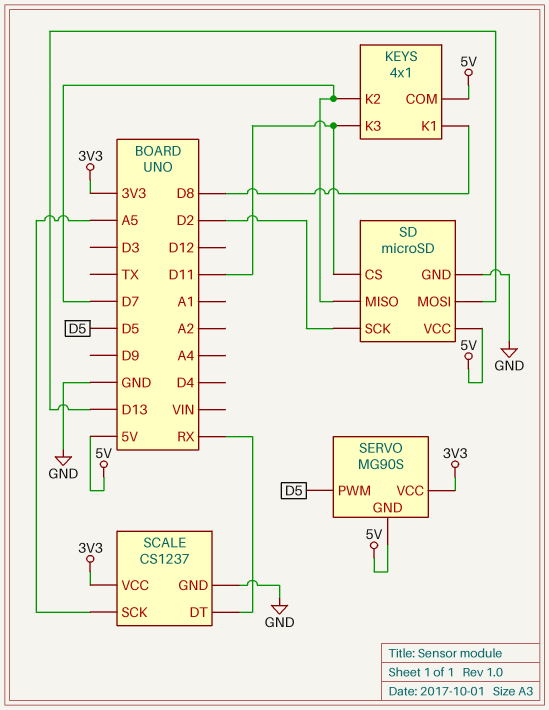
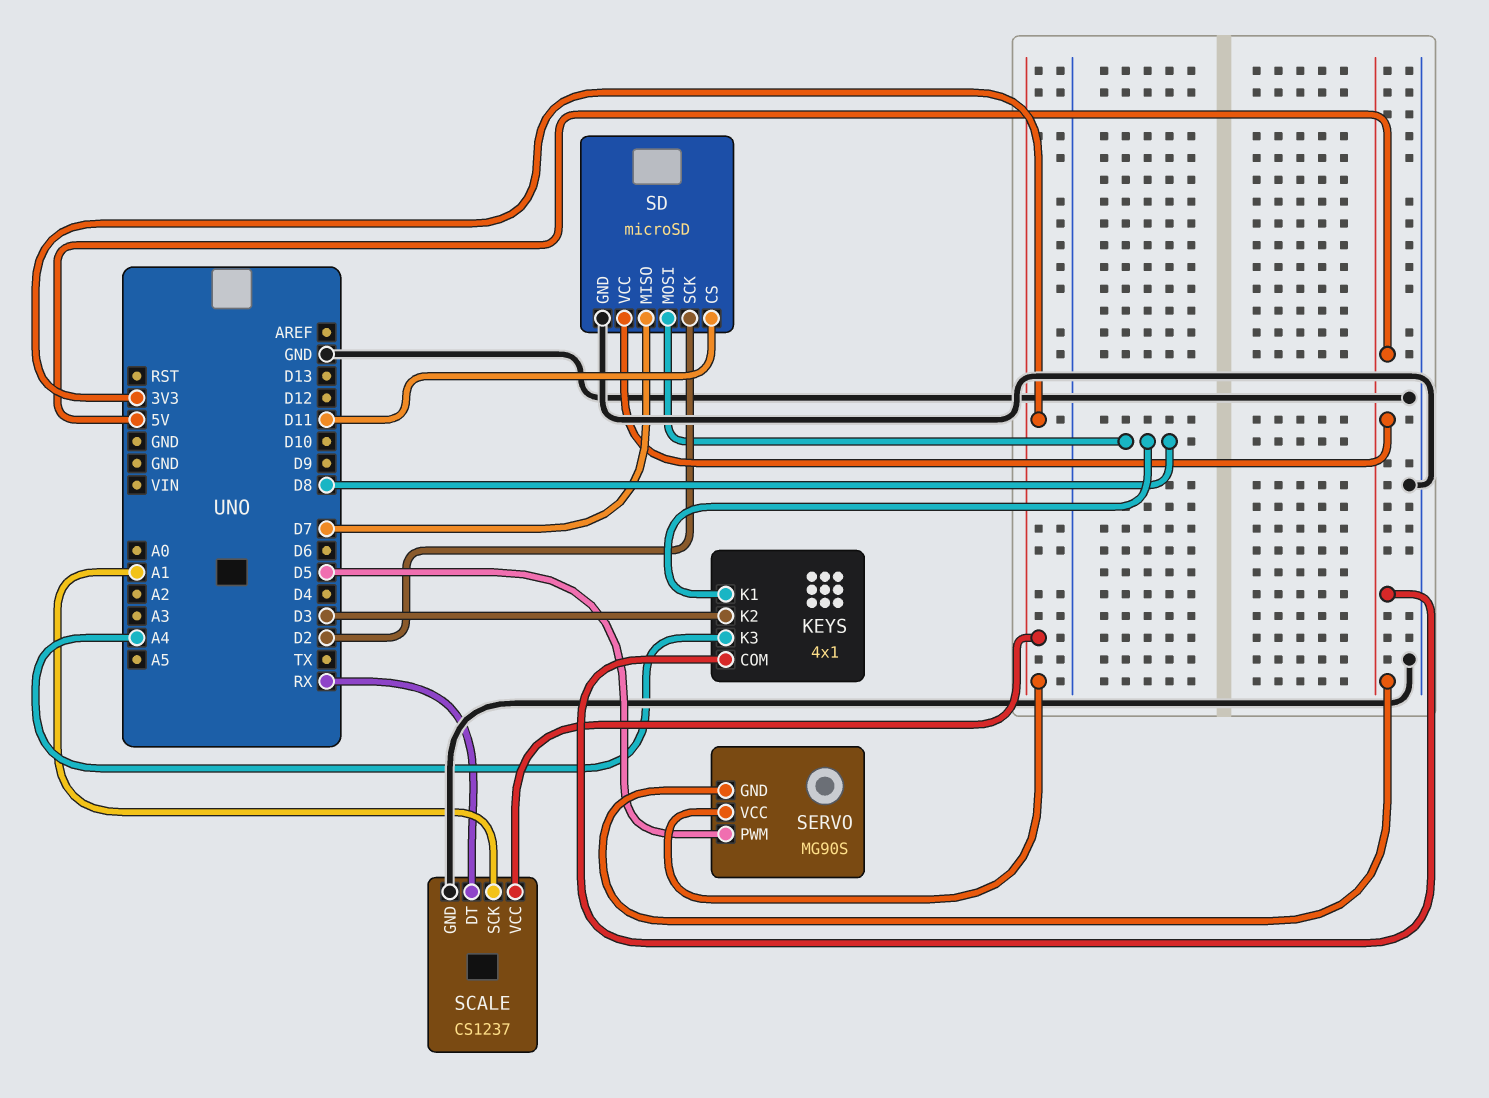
KEYS pin K2: D7 -> D3
KEYS pin K3: D11 -> A4
SCALE pin SCK: A5 -> A1
SD pin MOSI: D13 -> D8

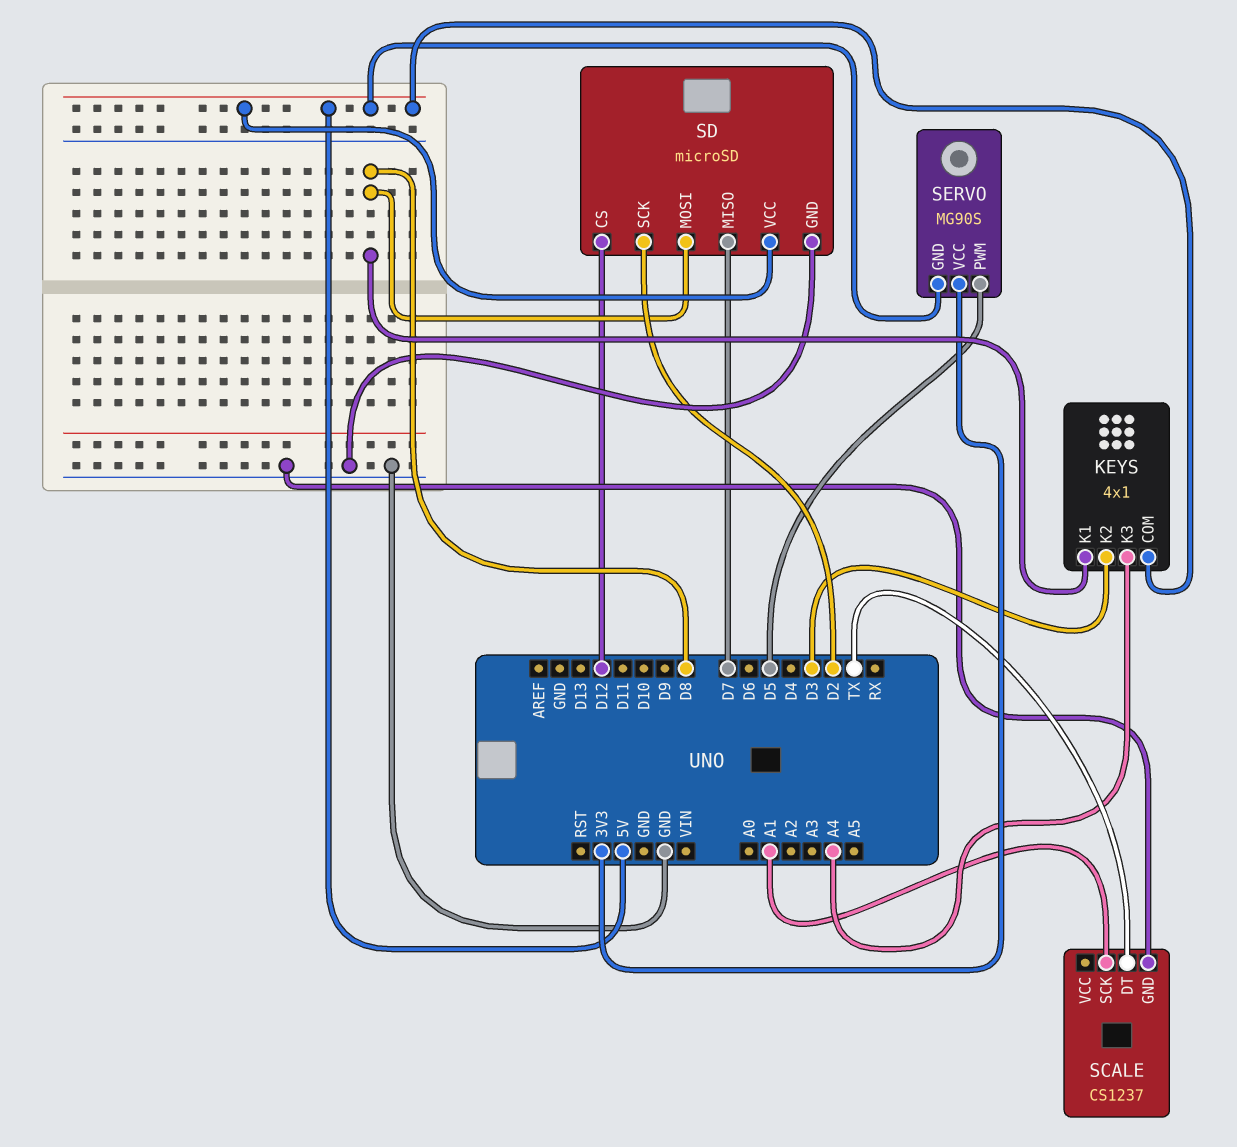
SCALE pin DT: RX -> TX
SCALE pin VCC: 3V3 -> none
SD pin CS: D11 -> D12

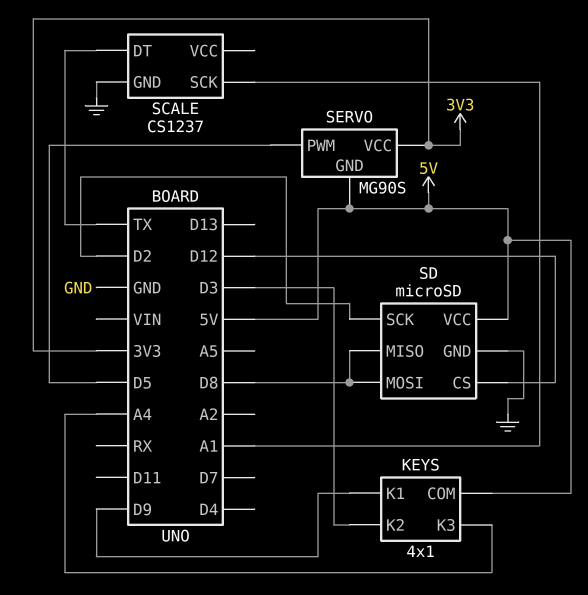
KEYS pin K1: D8 -> D9
SD pin MISO: D7 -> D8

